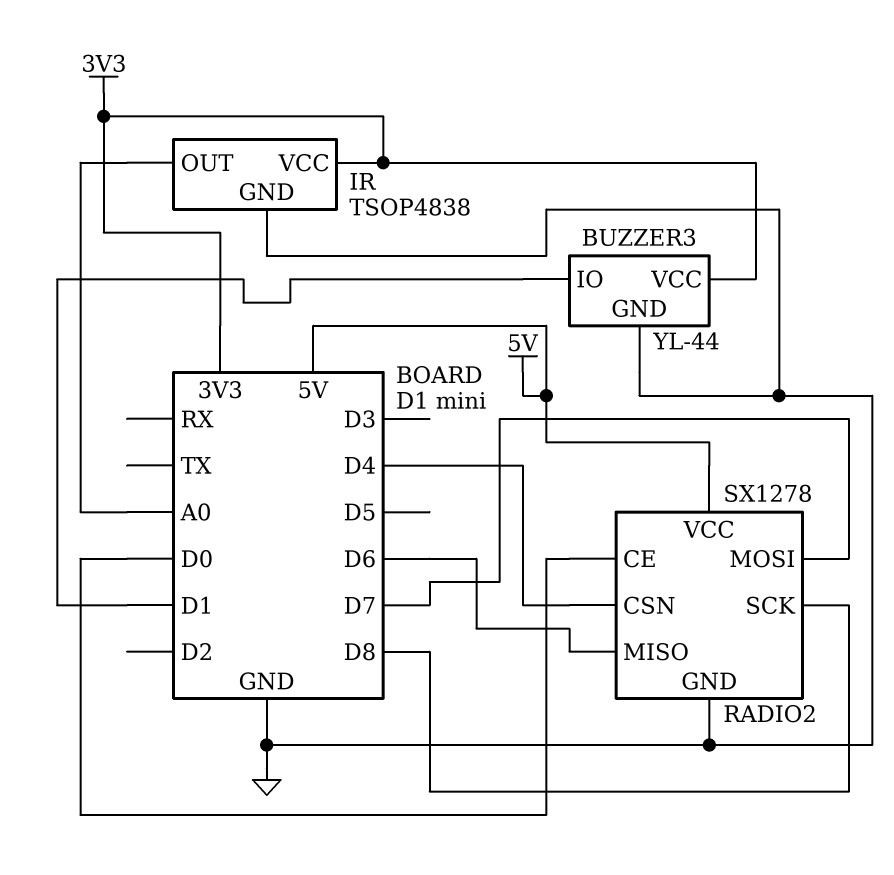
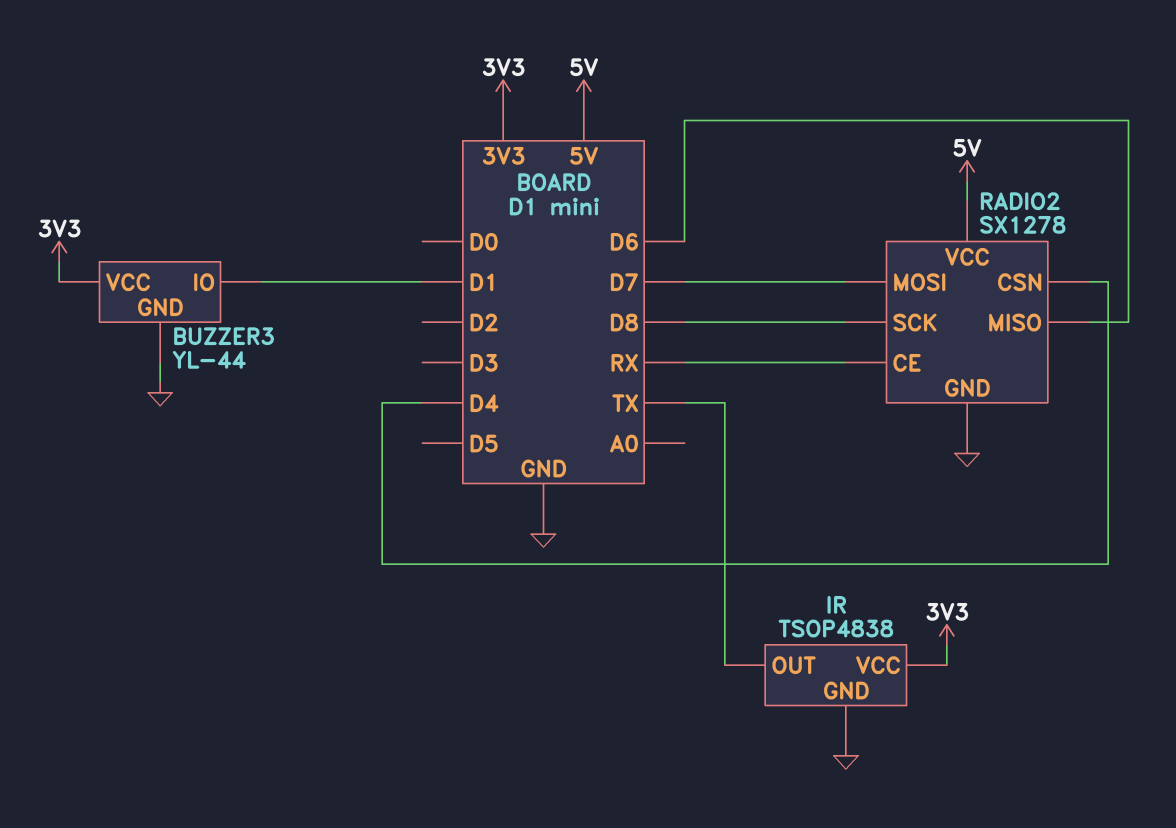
IR pin OUT: A0 -> TX
RADIO2 pin CE: D0 -> RX

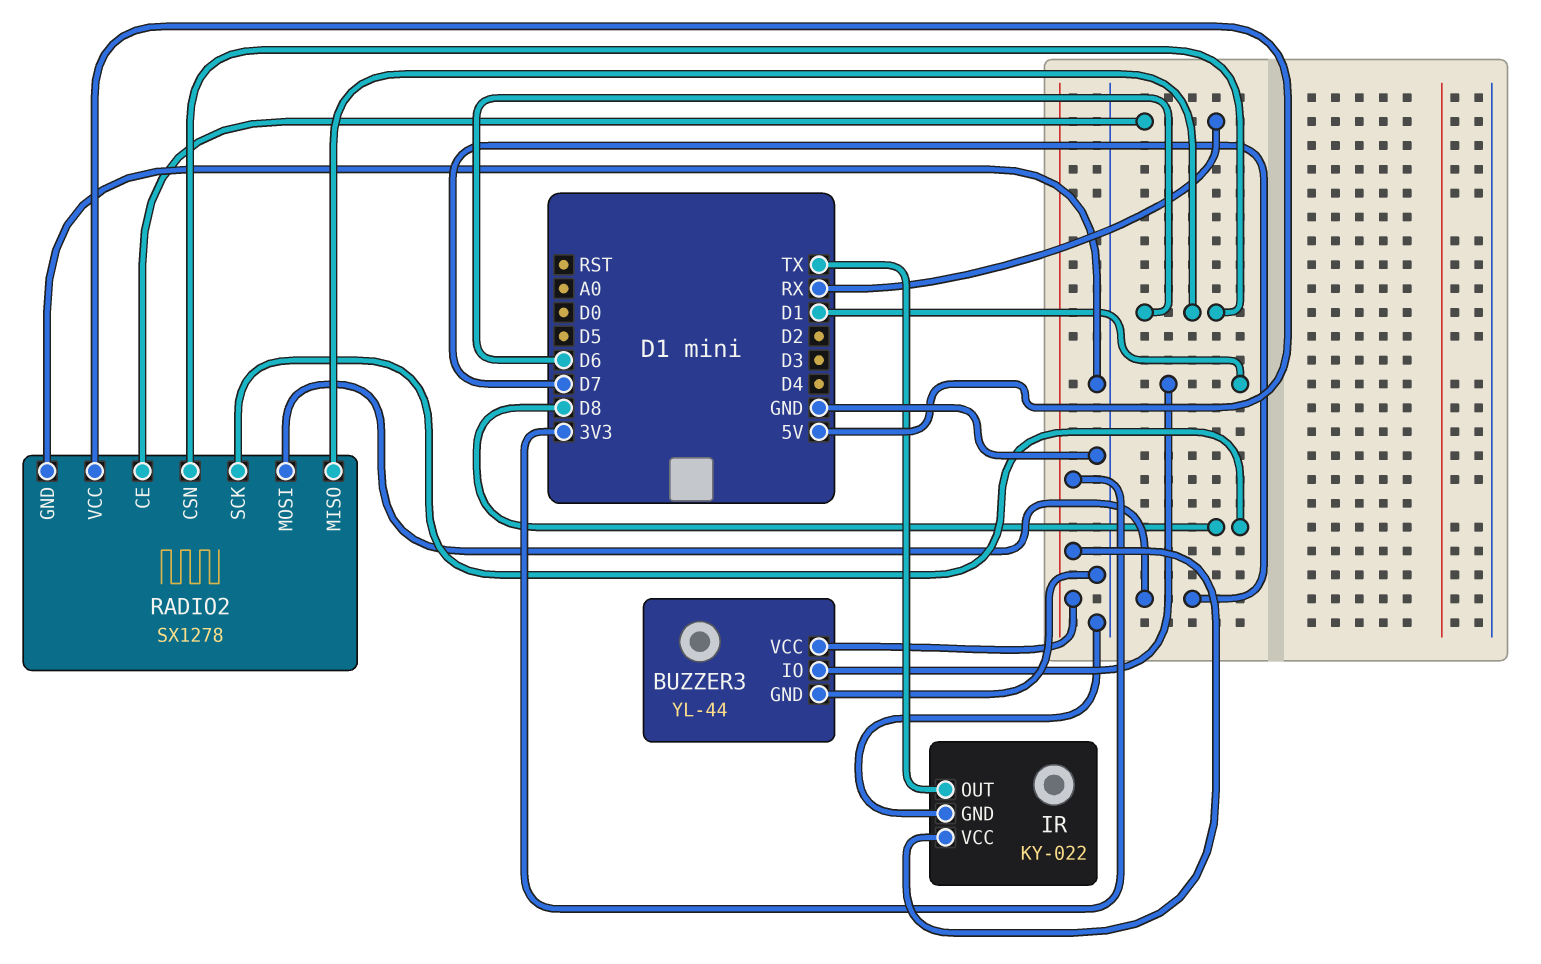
IR: TSOP4838 -> KY-022
RADIO2 pin CSN: D4 -> D6

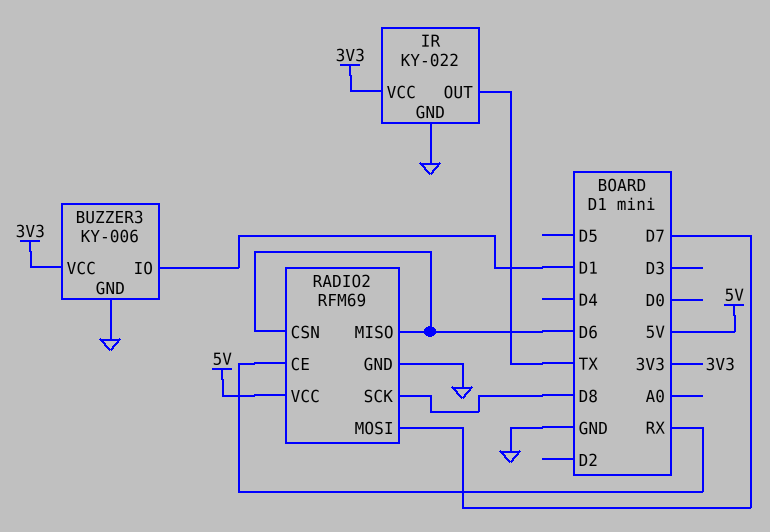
BUZZER3: YL-44 -> KY-006
RADIO2: SX1278 -> RFM69

